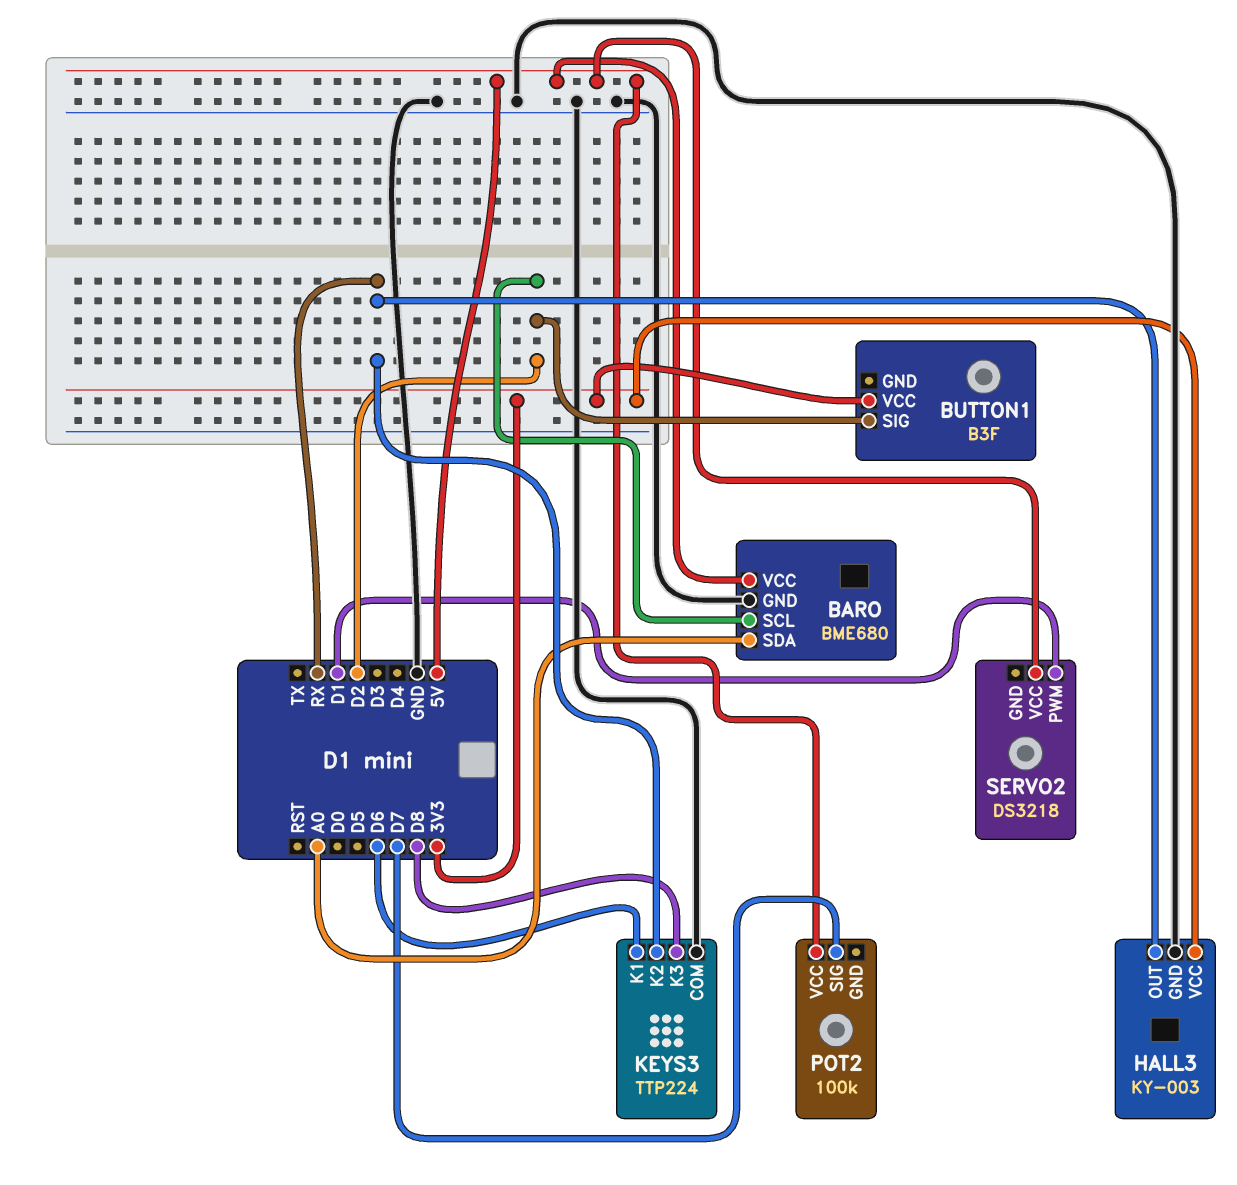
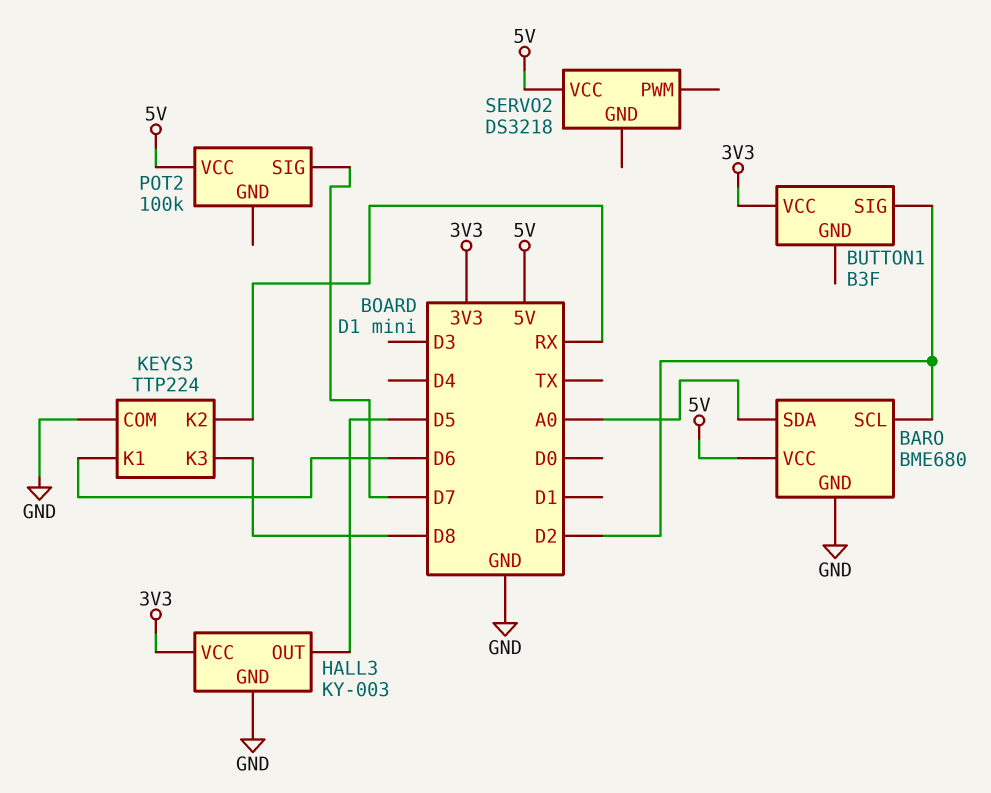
HALL3 pin OUT: RX -> D5
SERVO2 pin PWM: D1 -> none

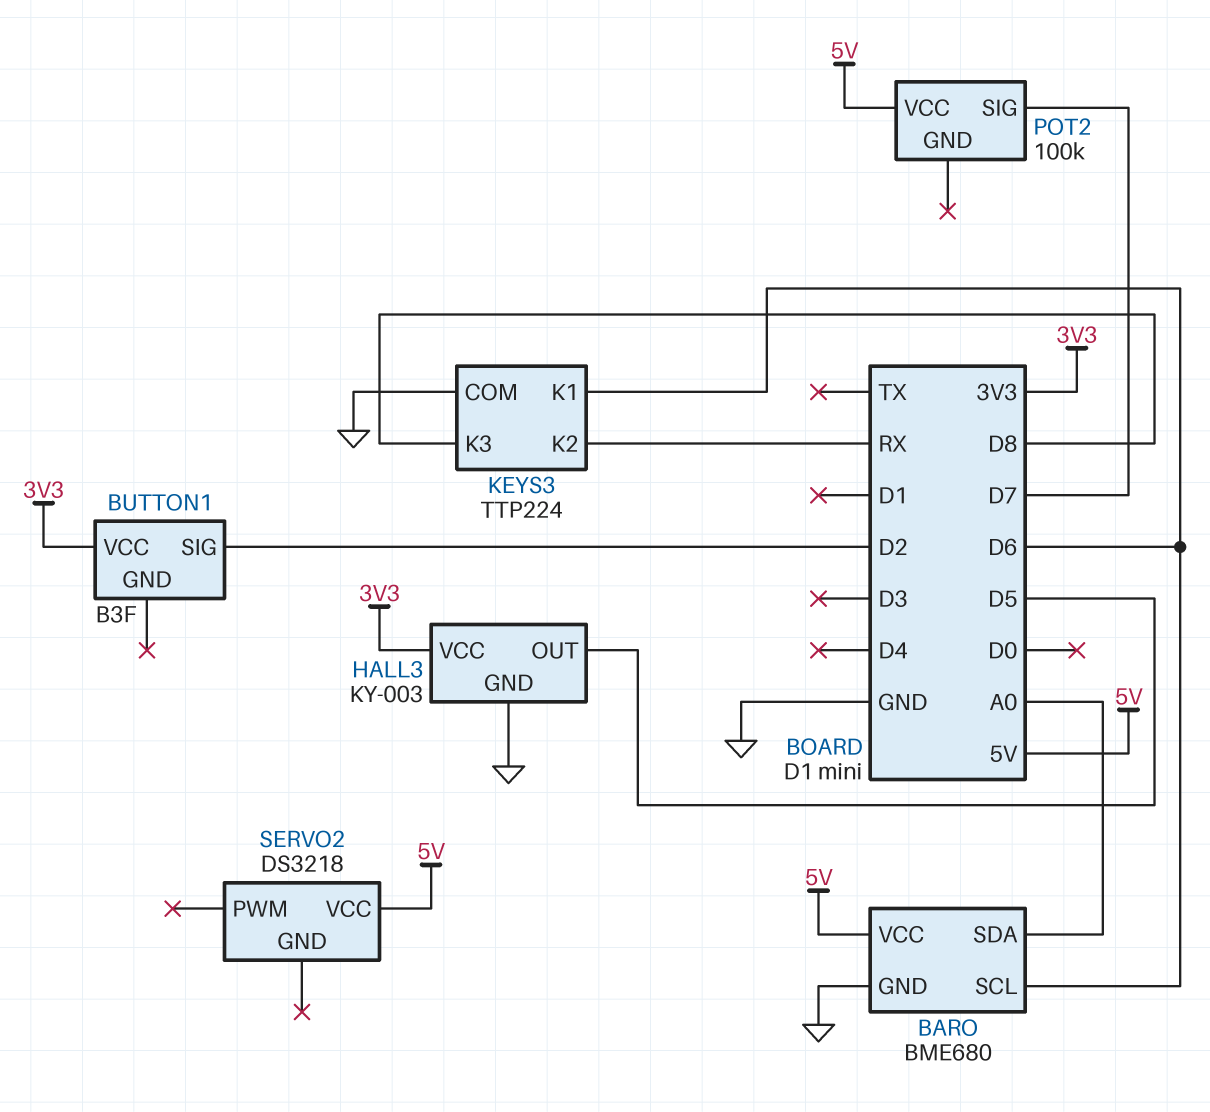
BARO pin SCL: D2 -> D6

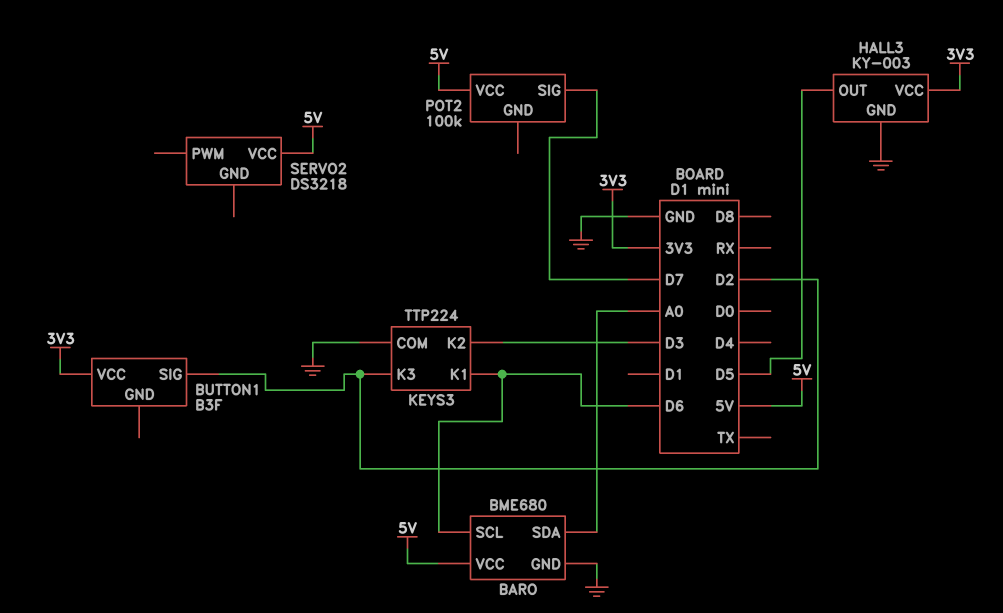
KEYS3 pin K2: RX -> D3
KEYS3 pin K3: D8 -> D2

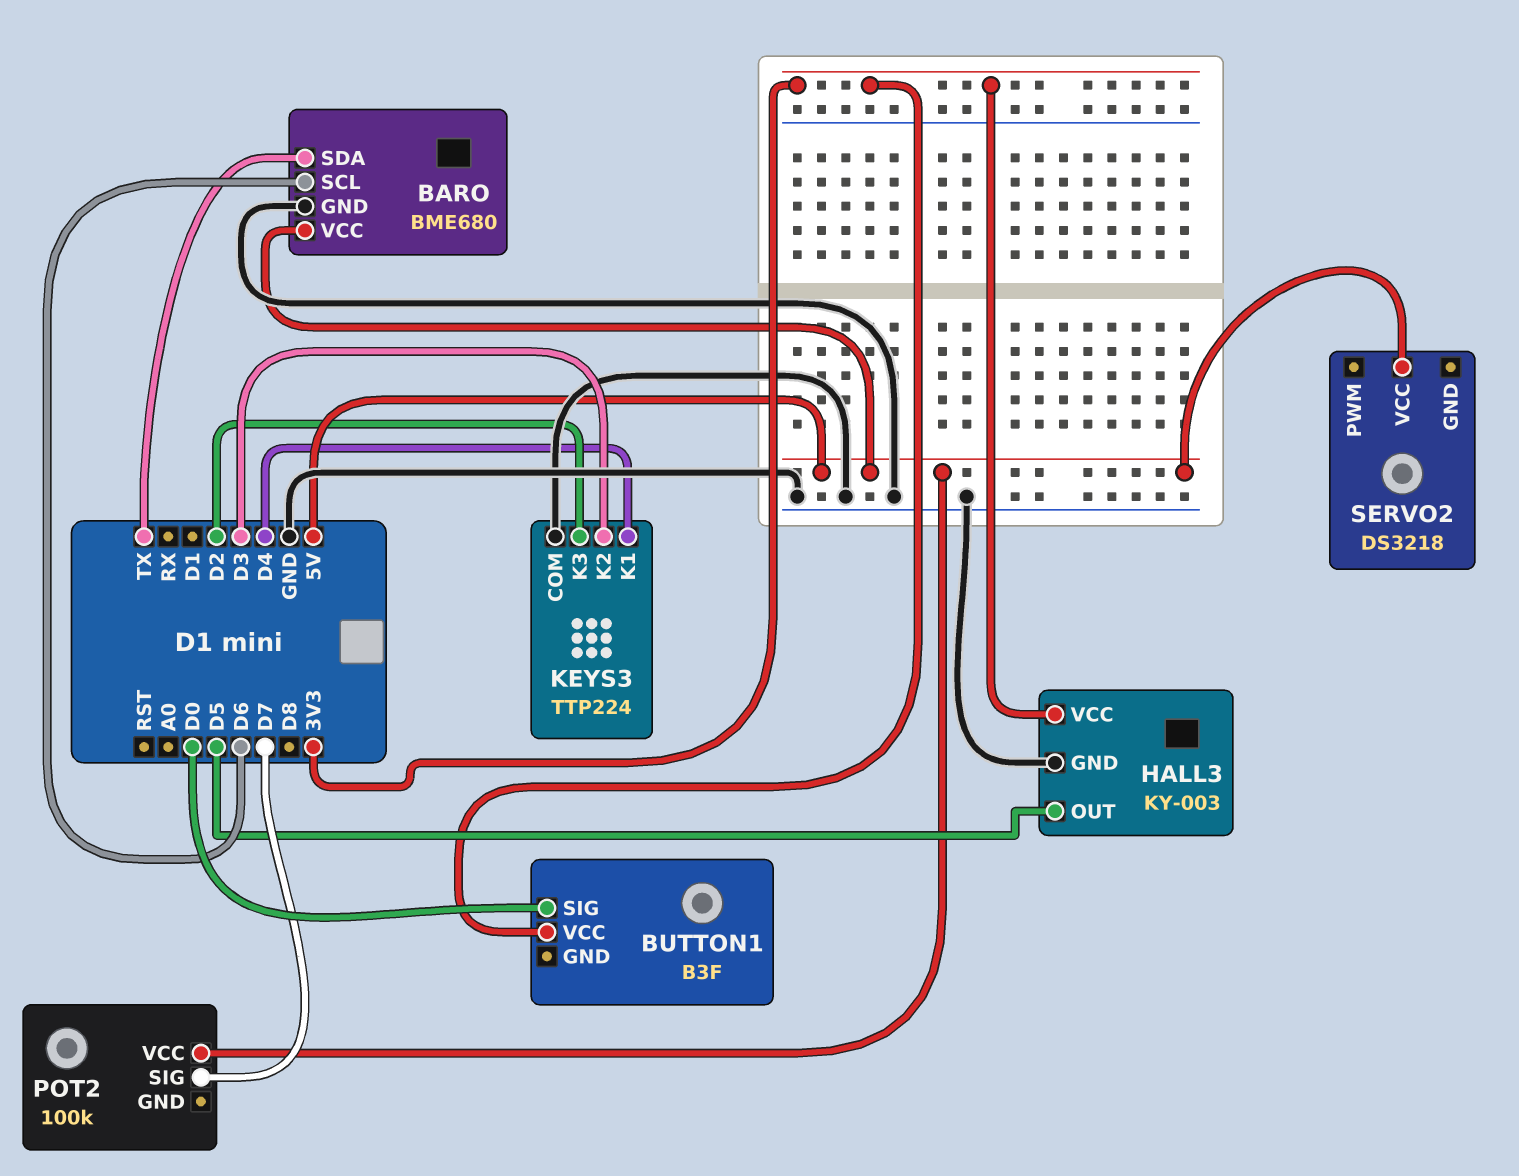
BARO pin SDA: A0 -> TX
BUTTON1 pin SIG: D2 -> D0
KEYS3 pin K1: D6 -> D4

